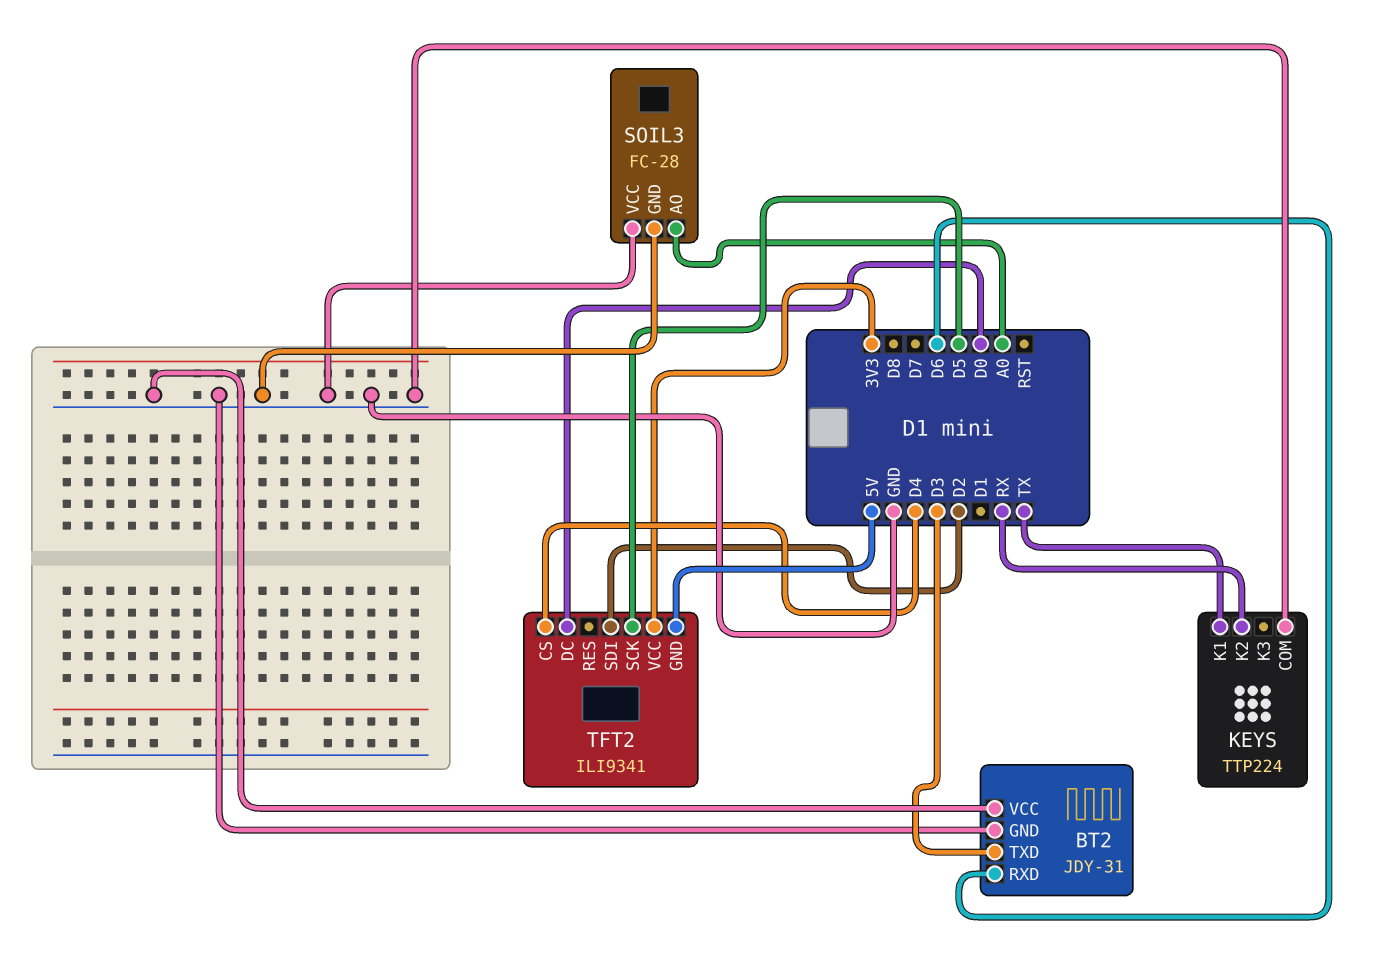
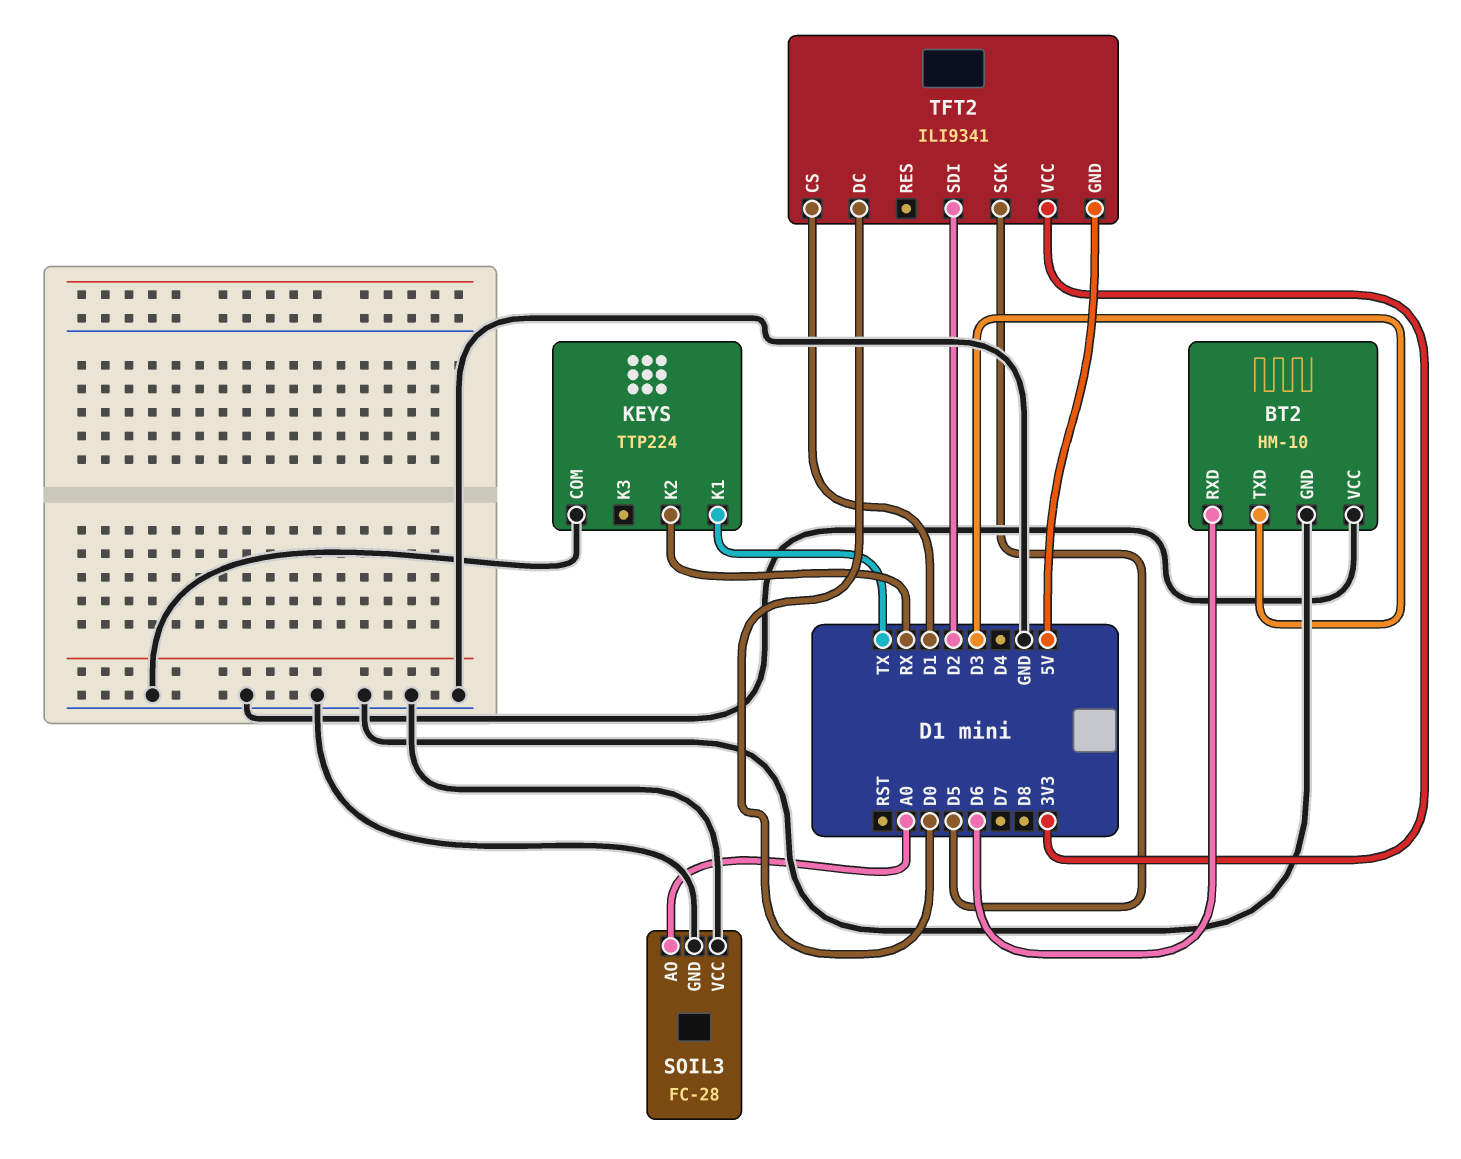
BT2: JDY-31 -> HM-10
TFT2 pin CS: D4 -> D1

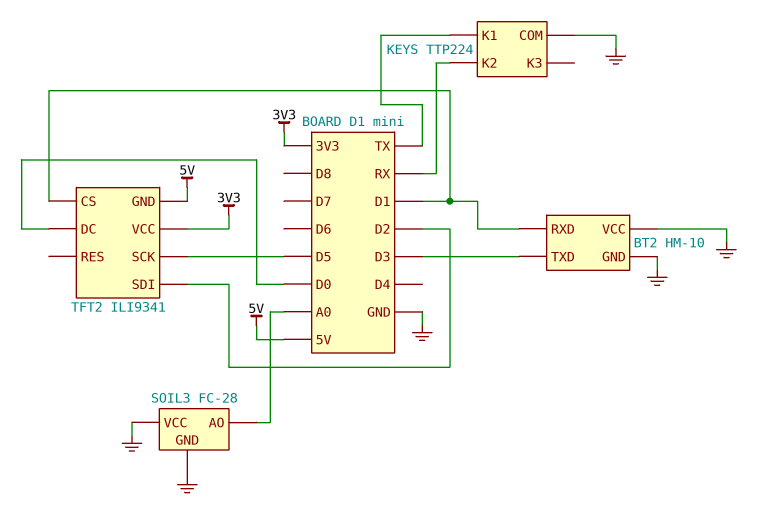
BT2 pin RXD: D6 -> D1

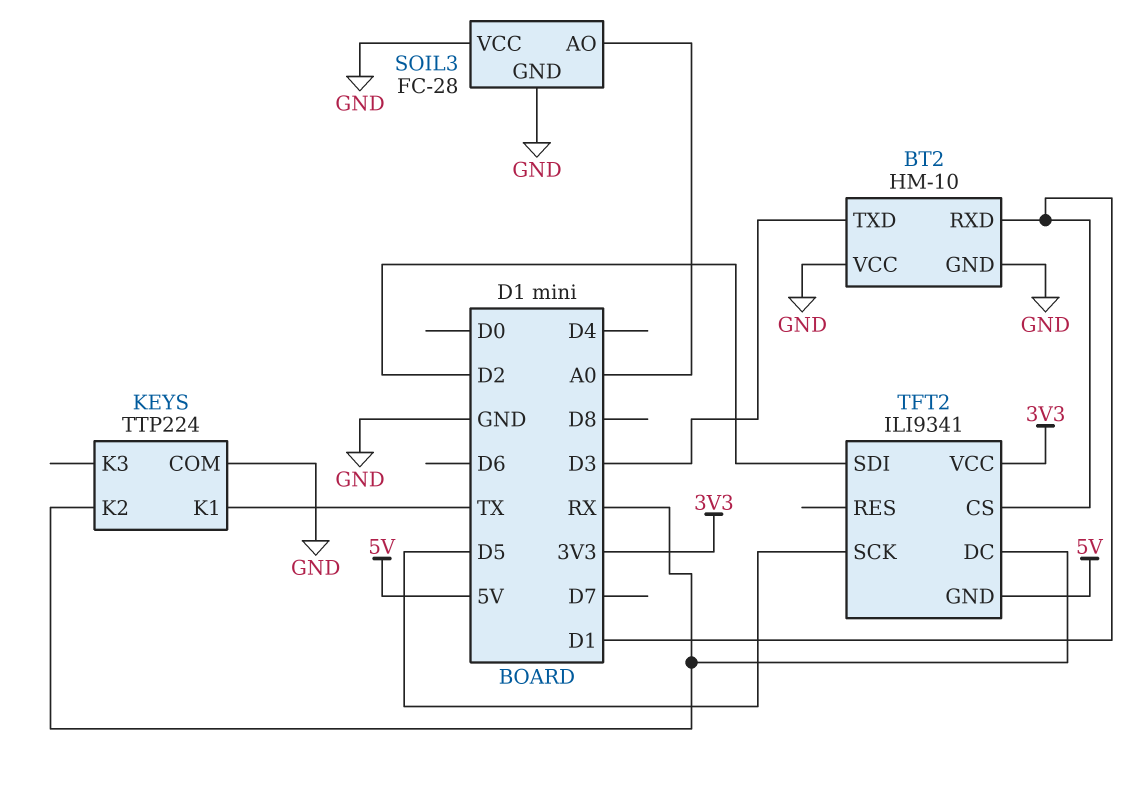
TFT2 pin DC: D0 -> RX

